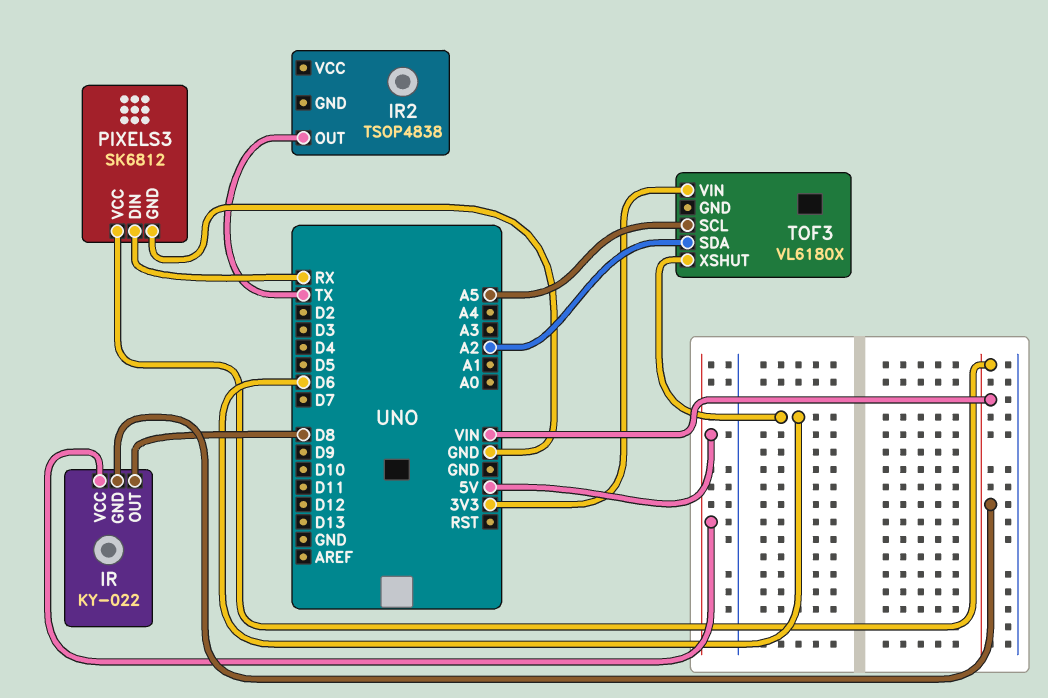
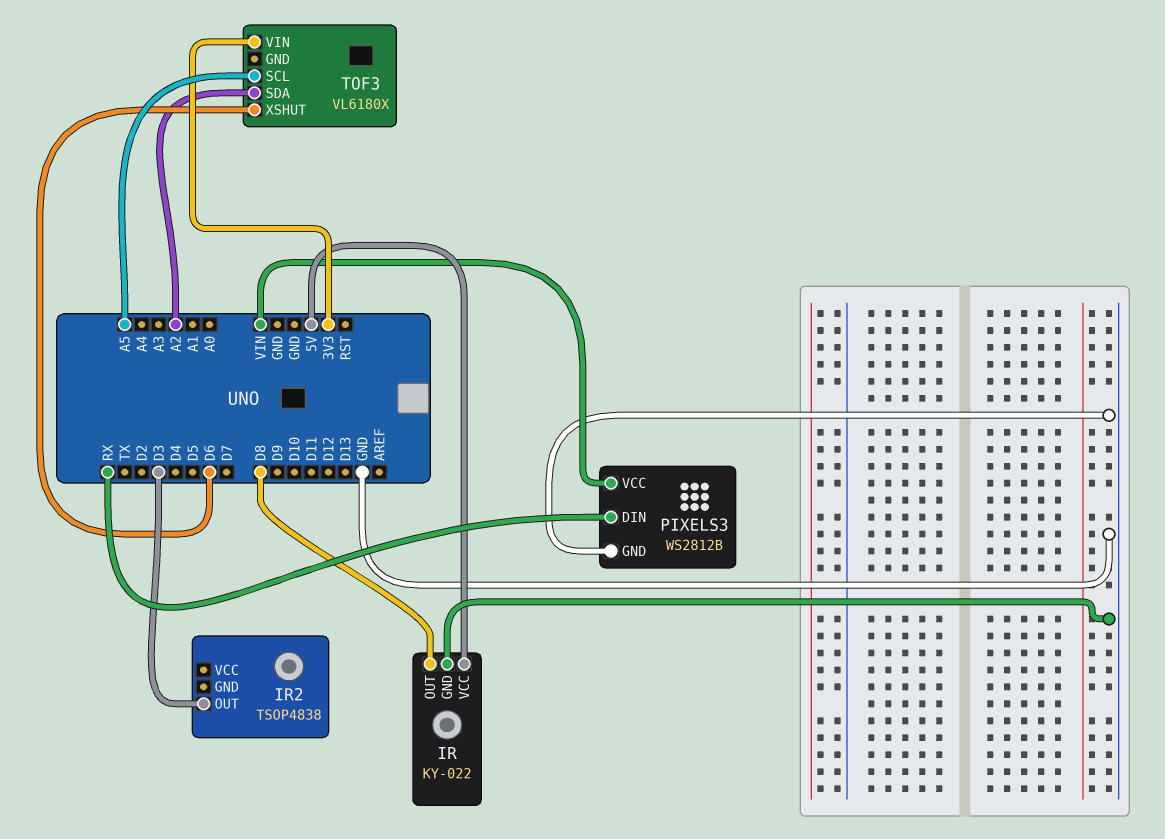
IR pin GND: VIN -> GND
IR2 pin OUT: TX -> D3
PIXELS3: SK6812 -> WS2812B

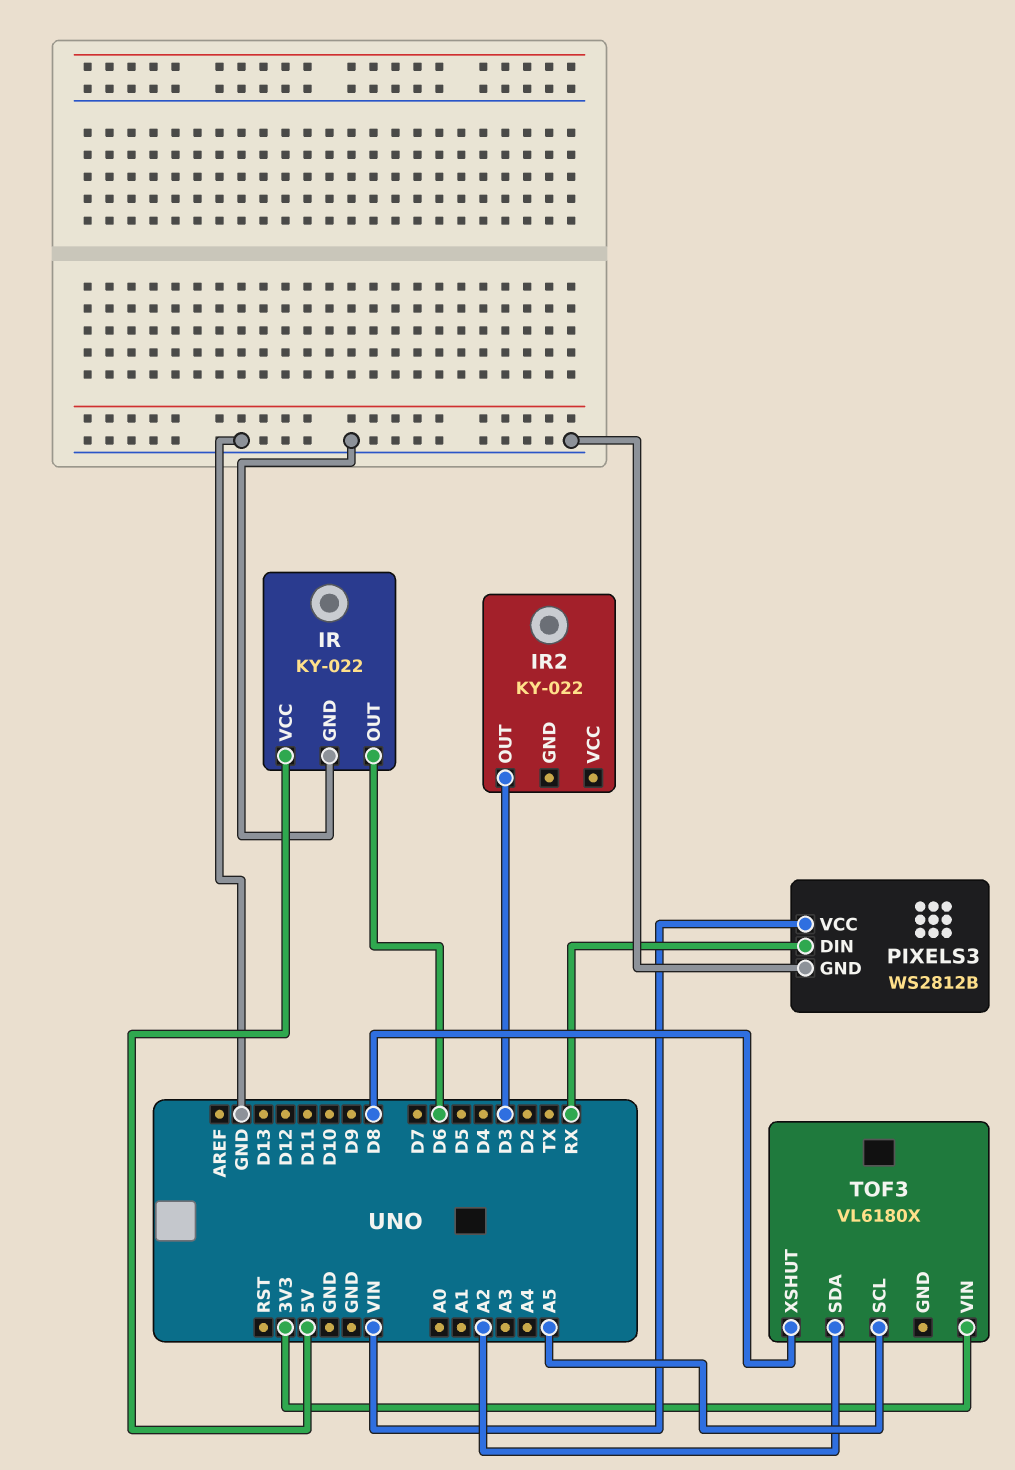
IR pin OUT: D8 -> D6
IR2: TSOP4838 -> KY-022
TOF3 pin XSHUT: D6 -> D8

